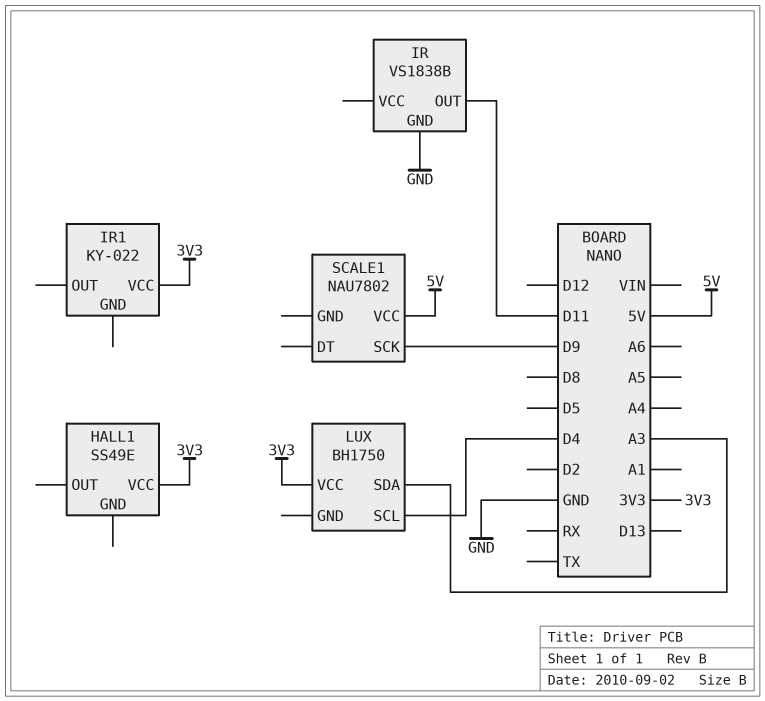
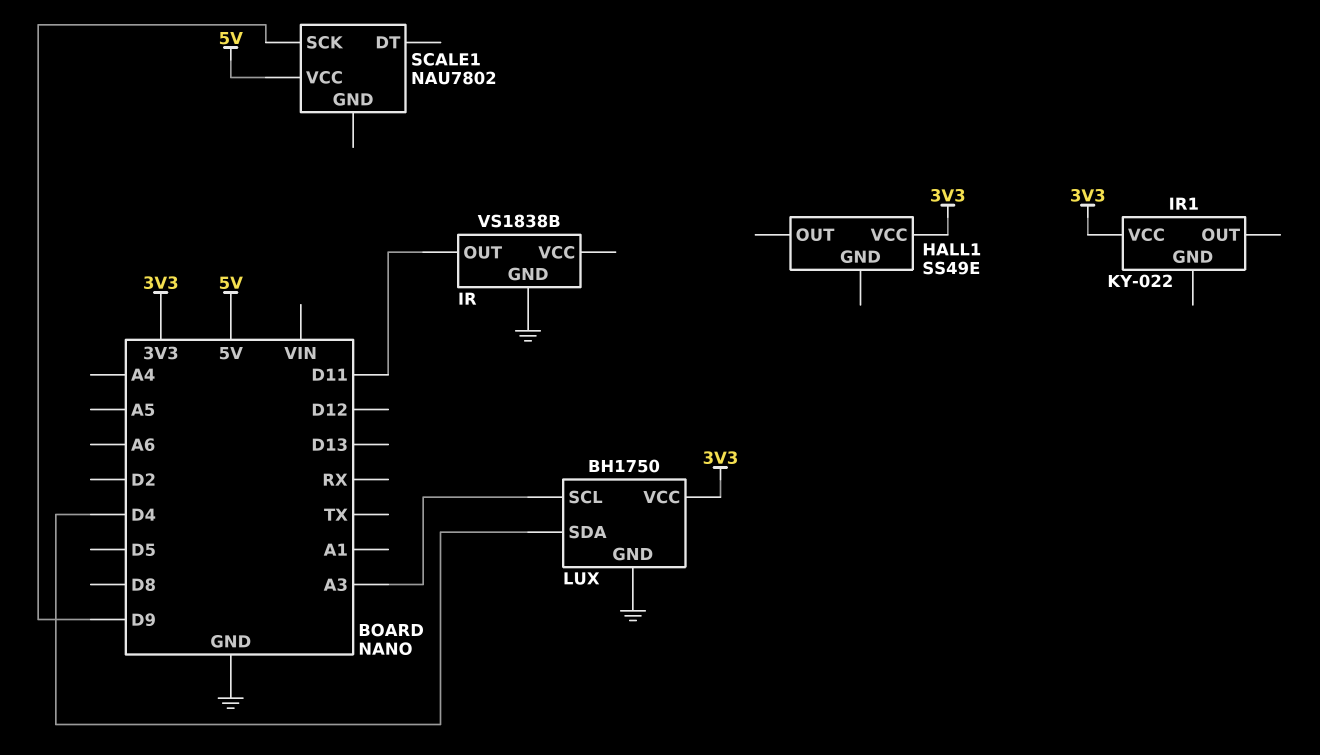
LUX pin GND: none -> GND
LUX pin SCL: D4 -> A3
LUX pin SDA: A3 -> D4

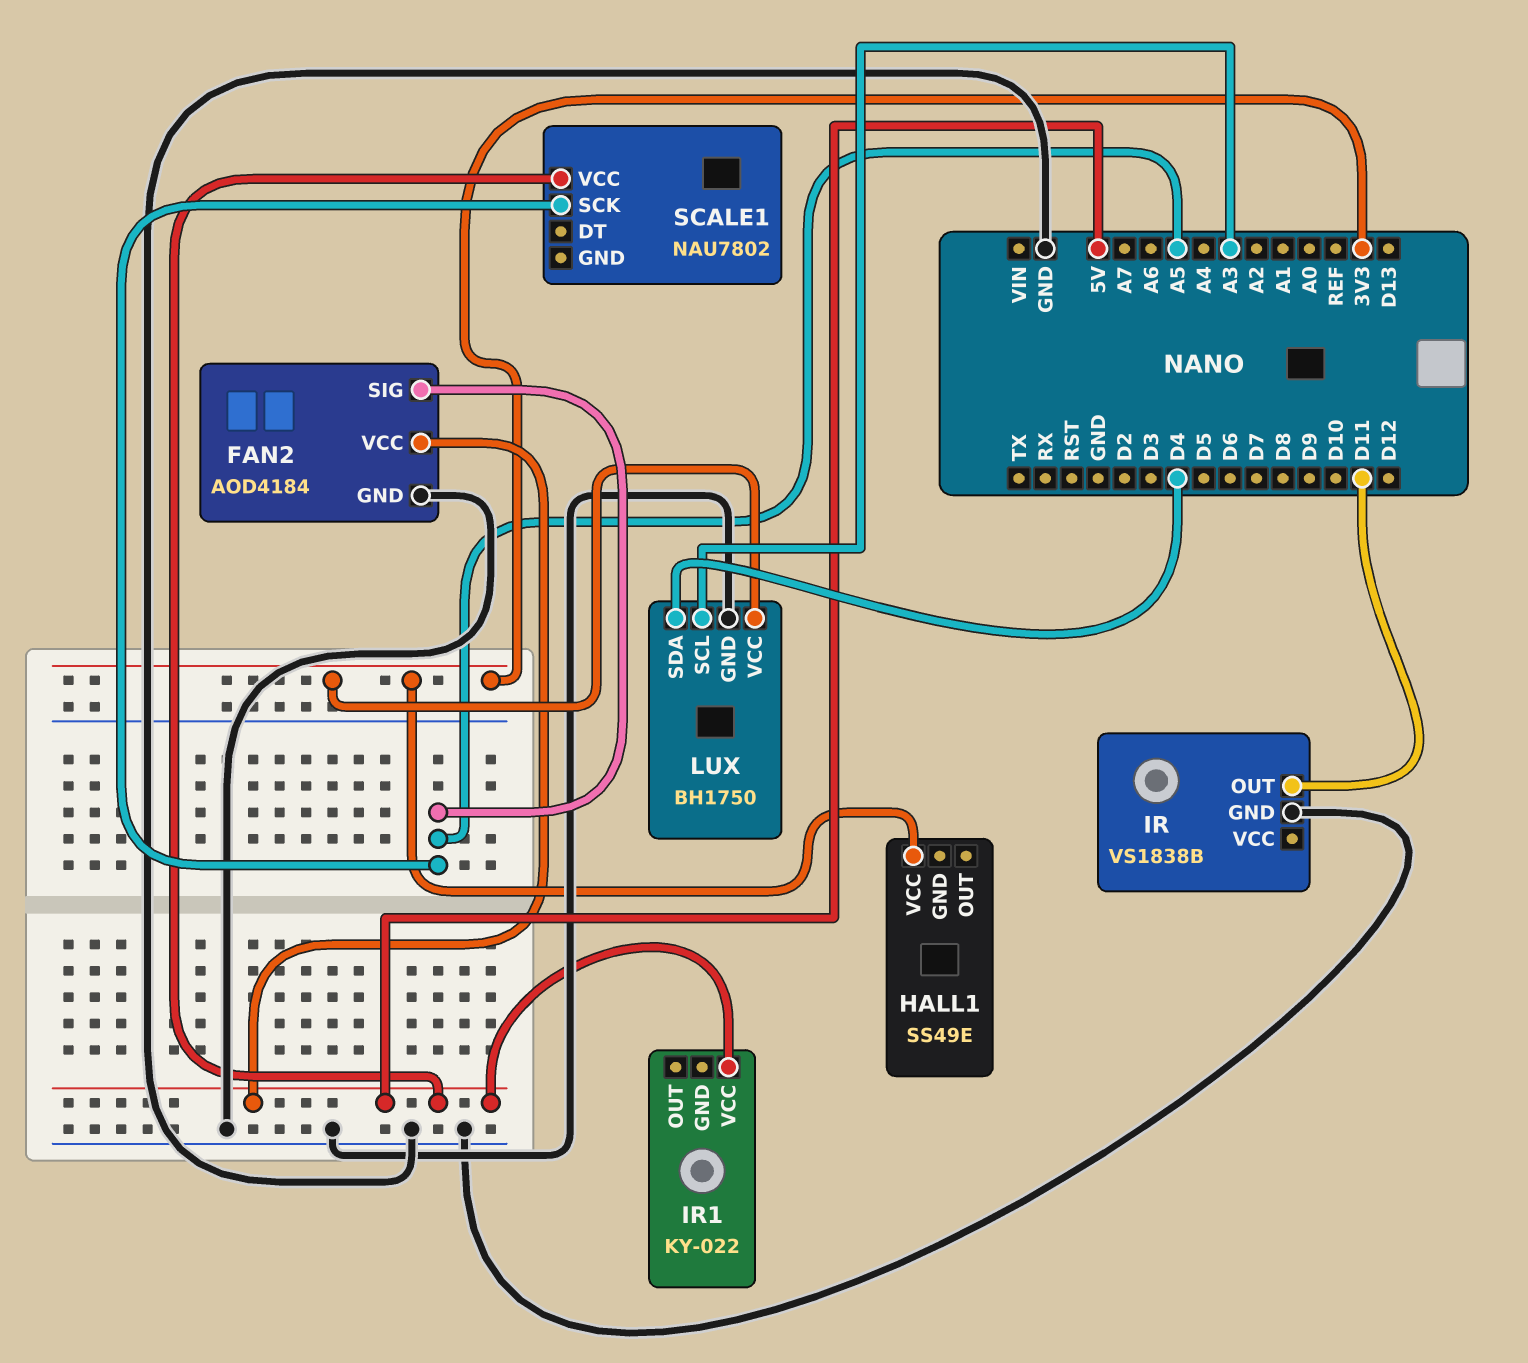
FAN2: none -> AOD4184
FAN2 pin GND: none -> GND
FAN2 pin SIG: none -> A5
FAN2 pin VCC: none -> 5V
IR1 pin VCC: 3V3 -> 5V
SCALE1 pin SCK: D9 -> A5

